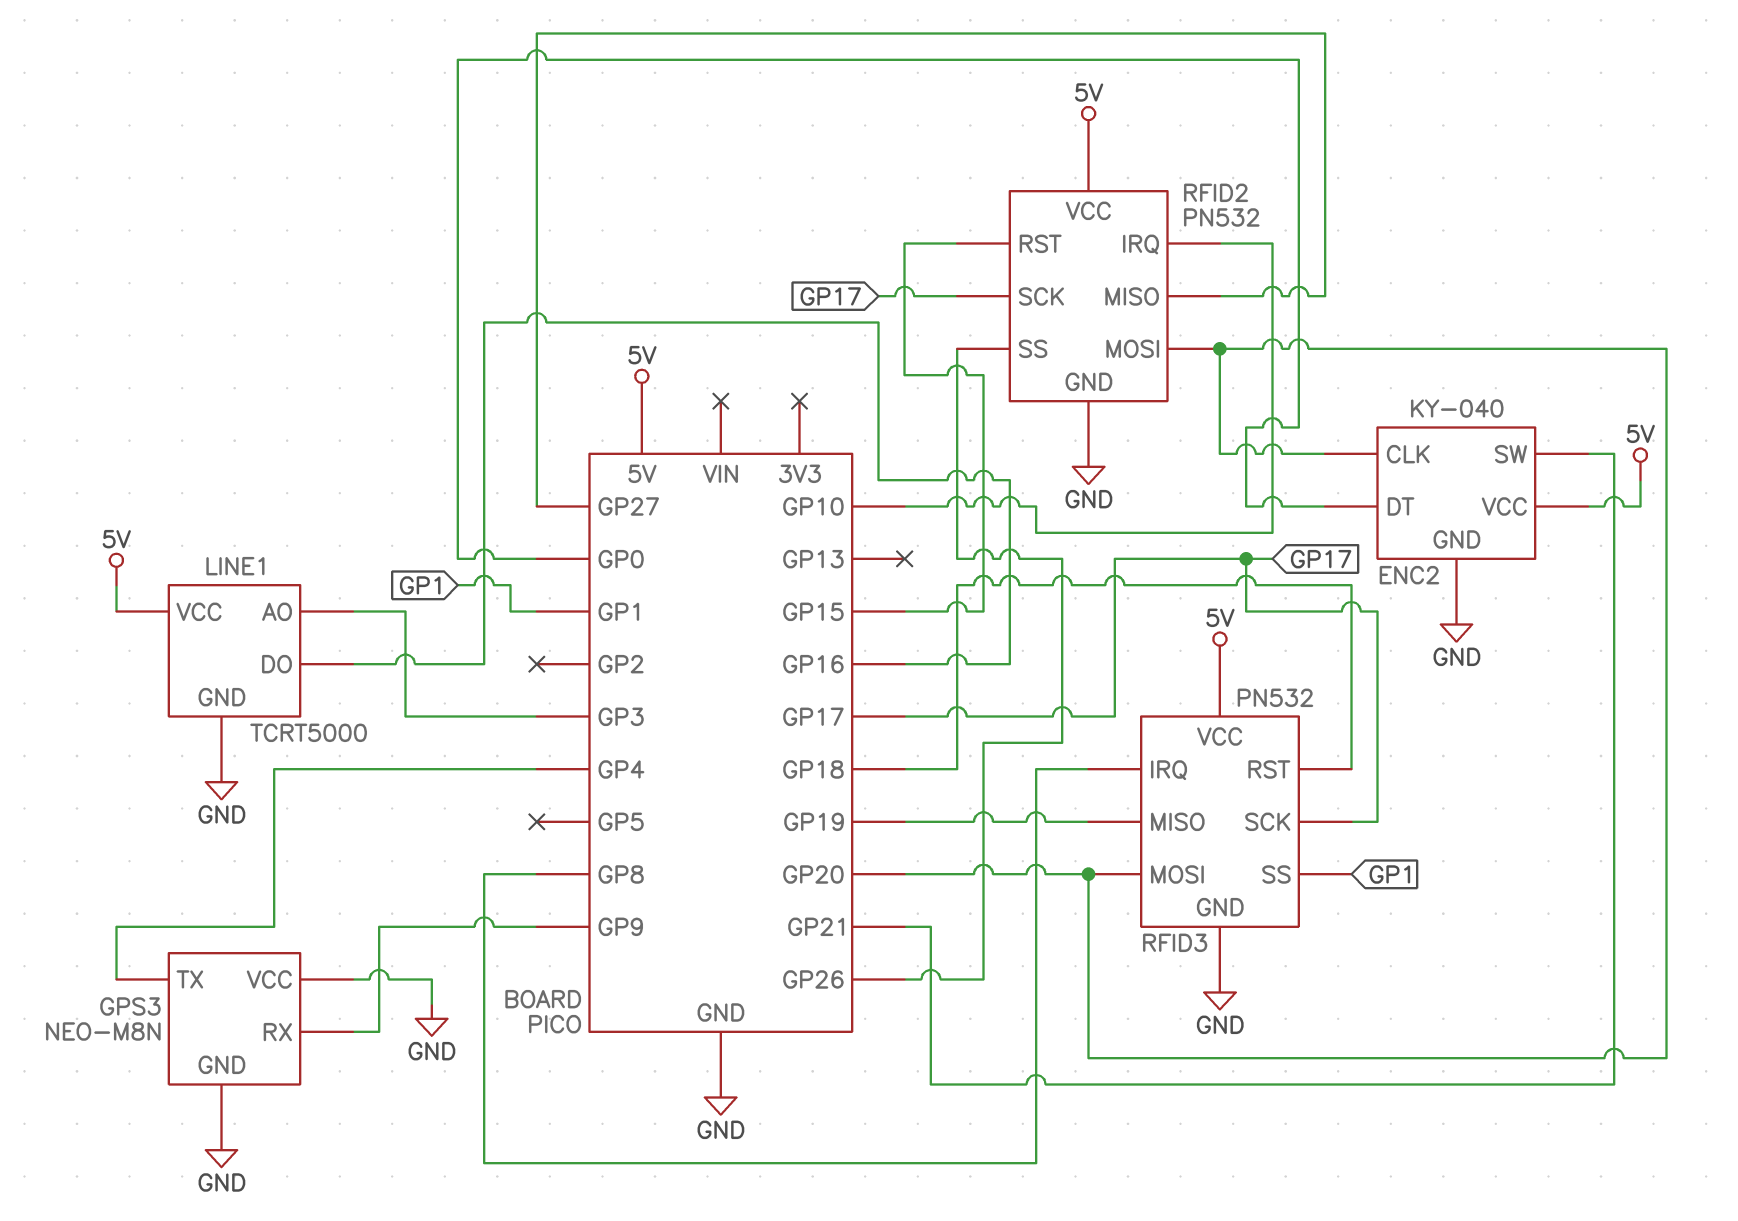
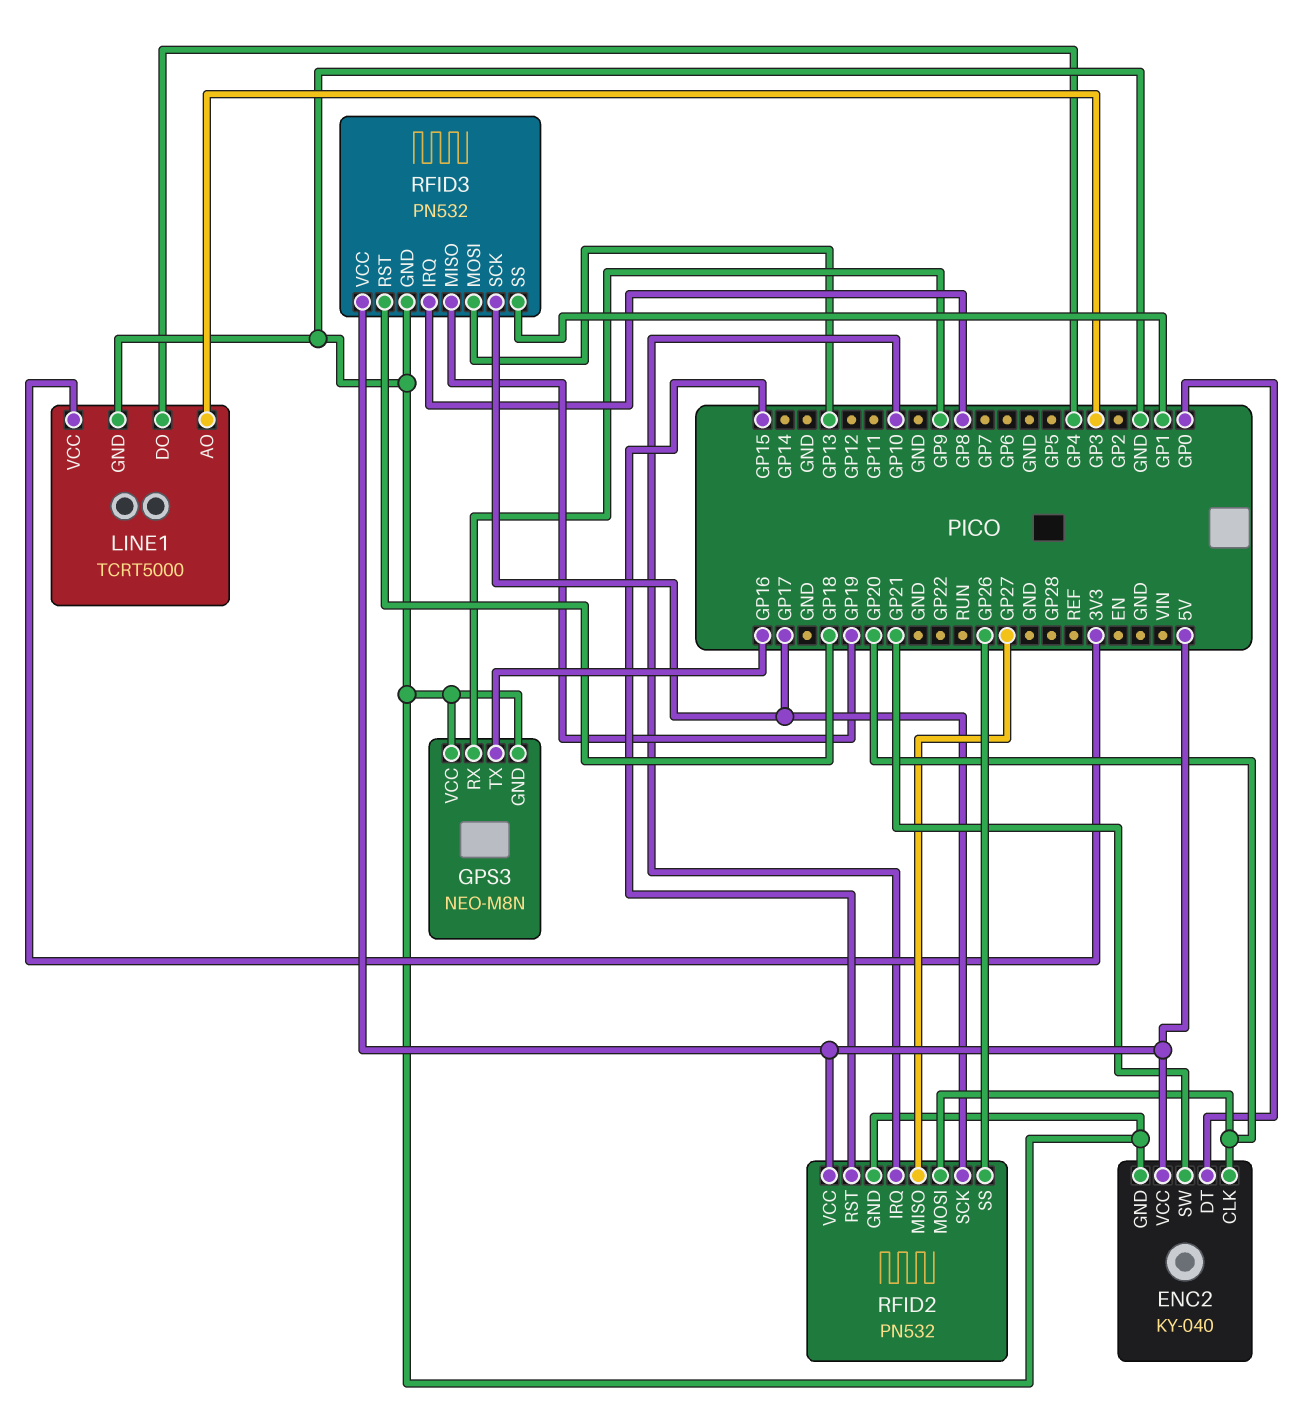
GPS3 pin TX: GP4 -> GP16
LINE1 pin DO: GP16 -> GP4
LINE1 pin VCC: 5V -> 3V3
RFID3 pin MOSI: GP20 -> GP13

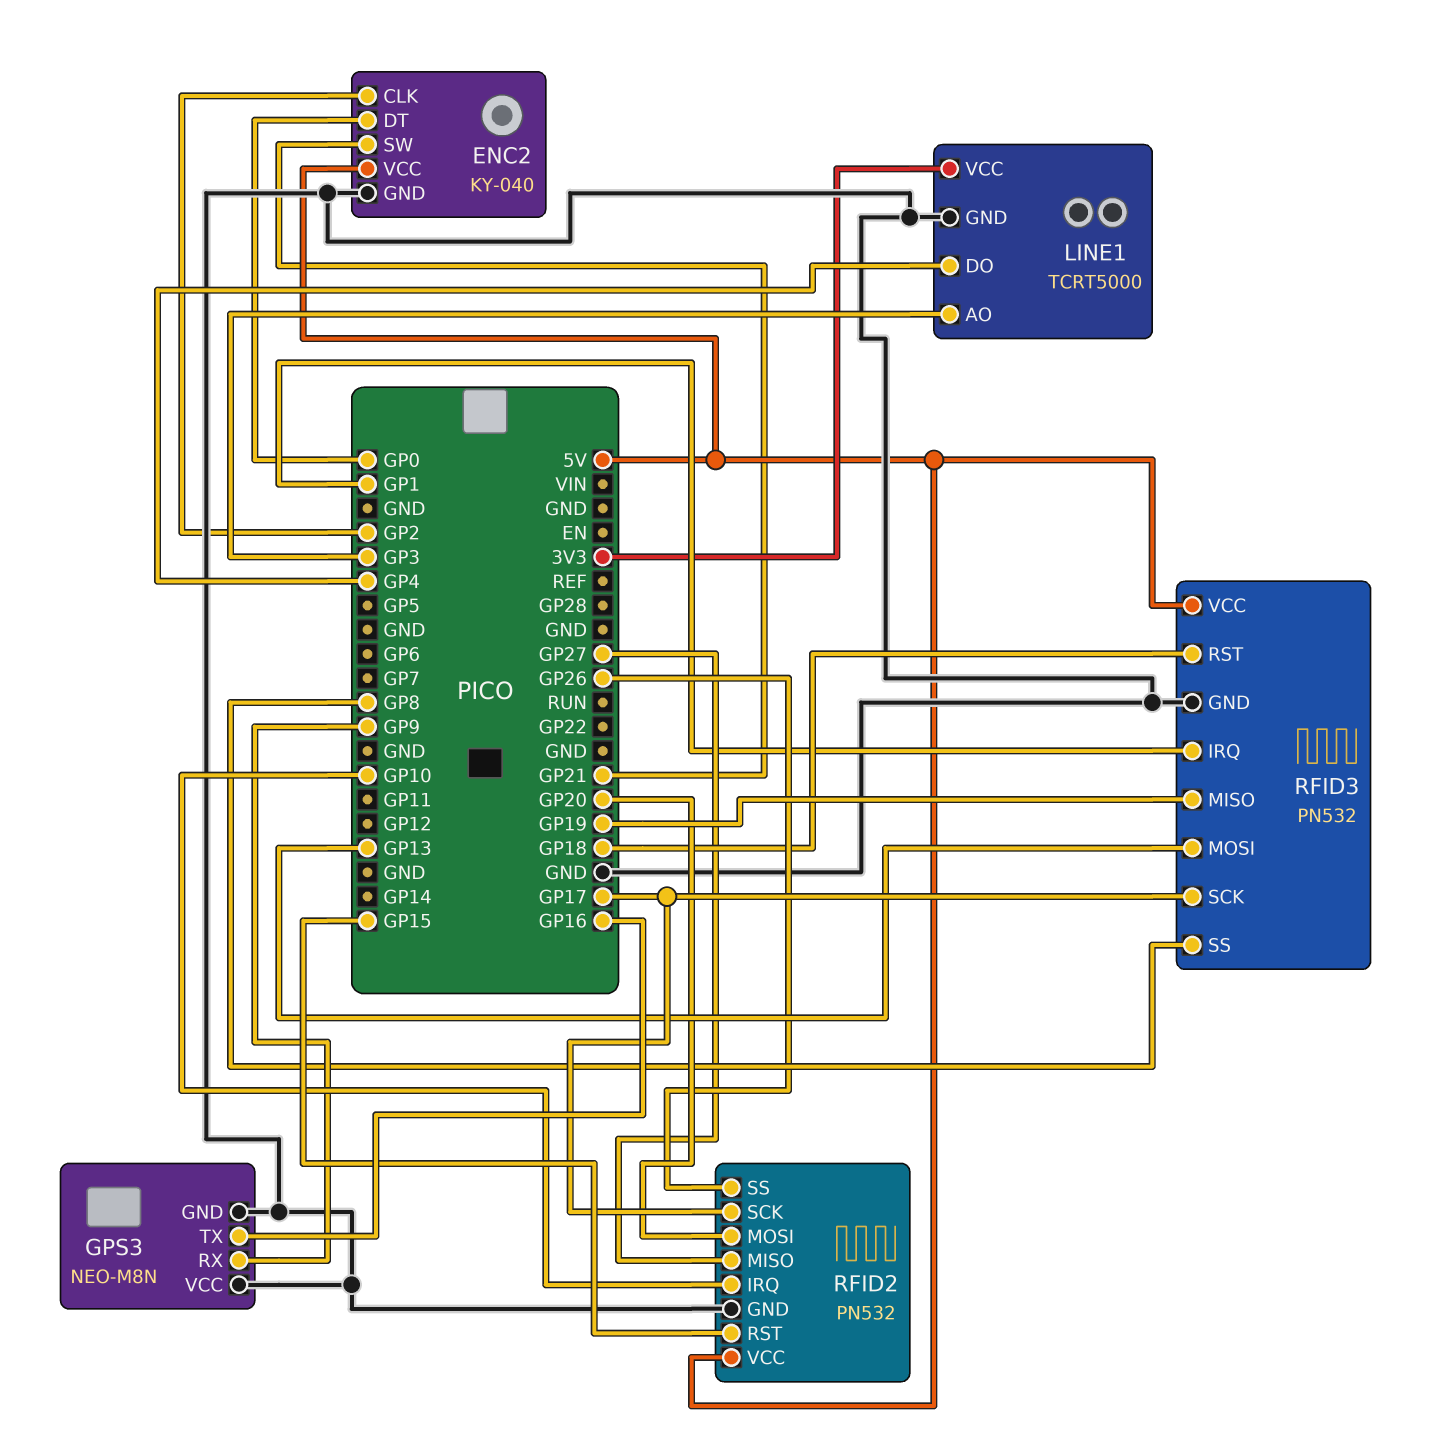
ENC2 pin CLK: GP20 -> GP2
RFID3 pin IRQ: GP8 -> GP1
RFID3 pin SS: GP1 -> GP8

